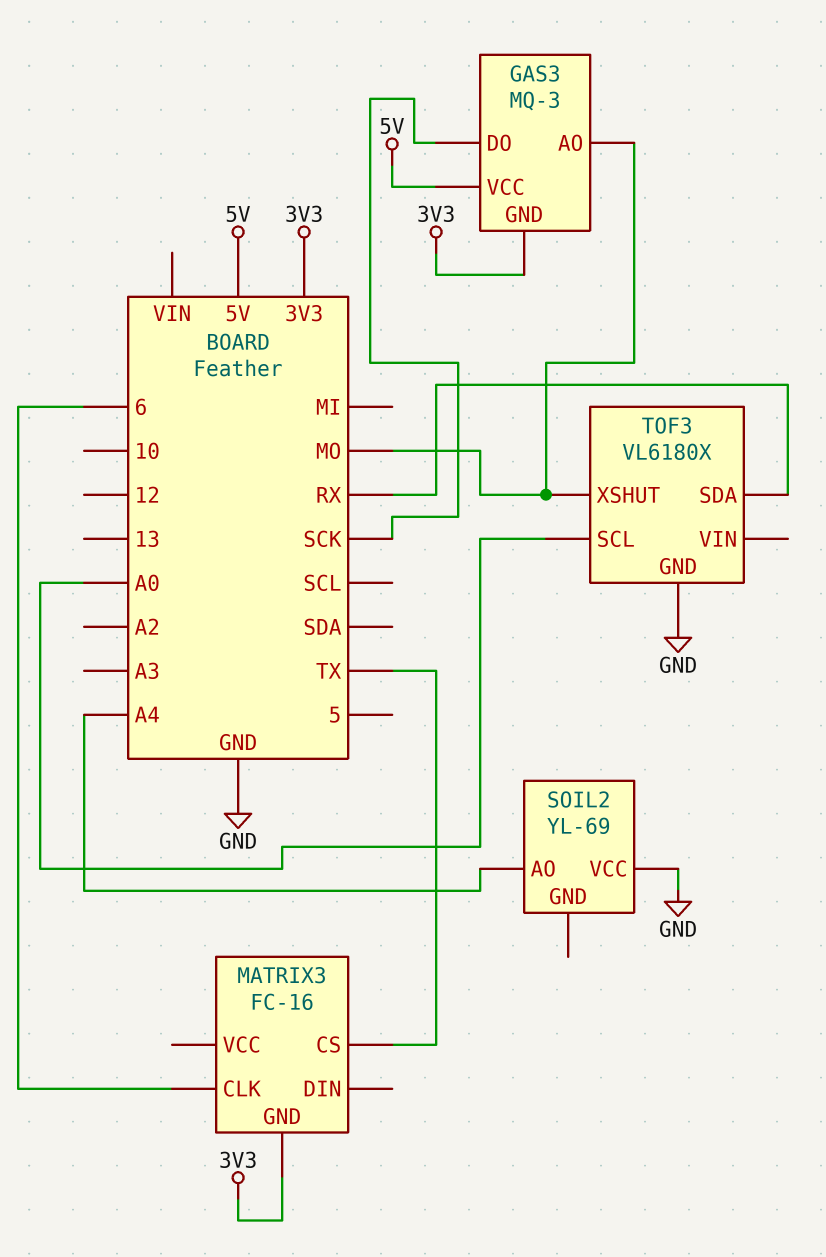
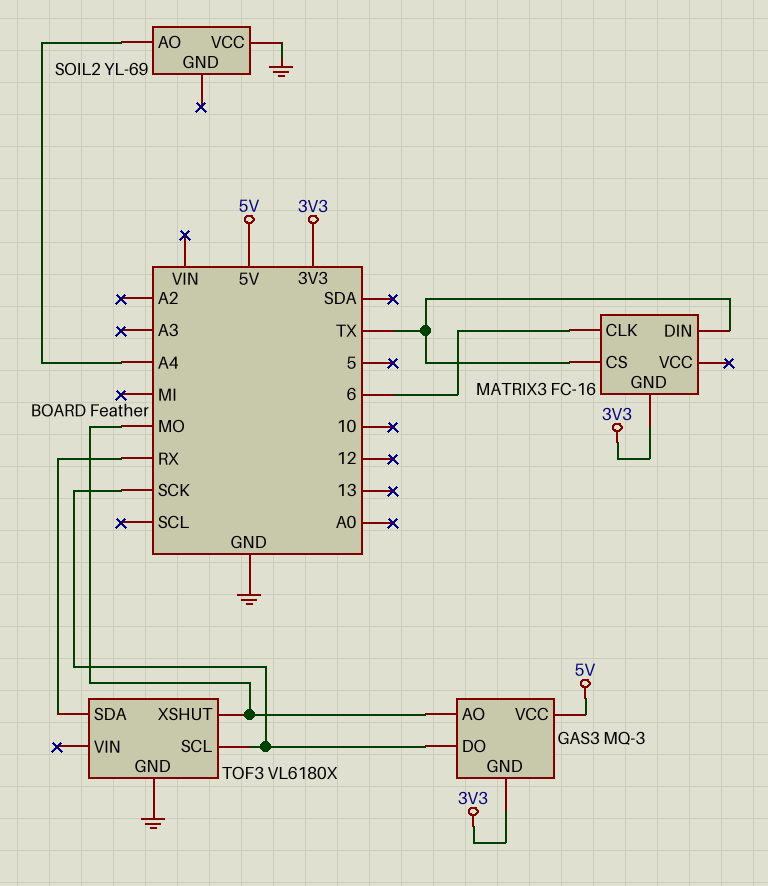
MATRIX3 pin DIN: none -> TX
TOF3 pin SCL: A0 -> SCK

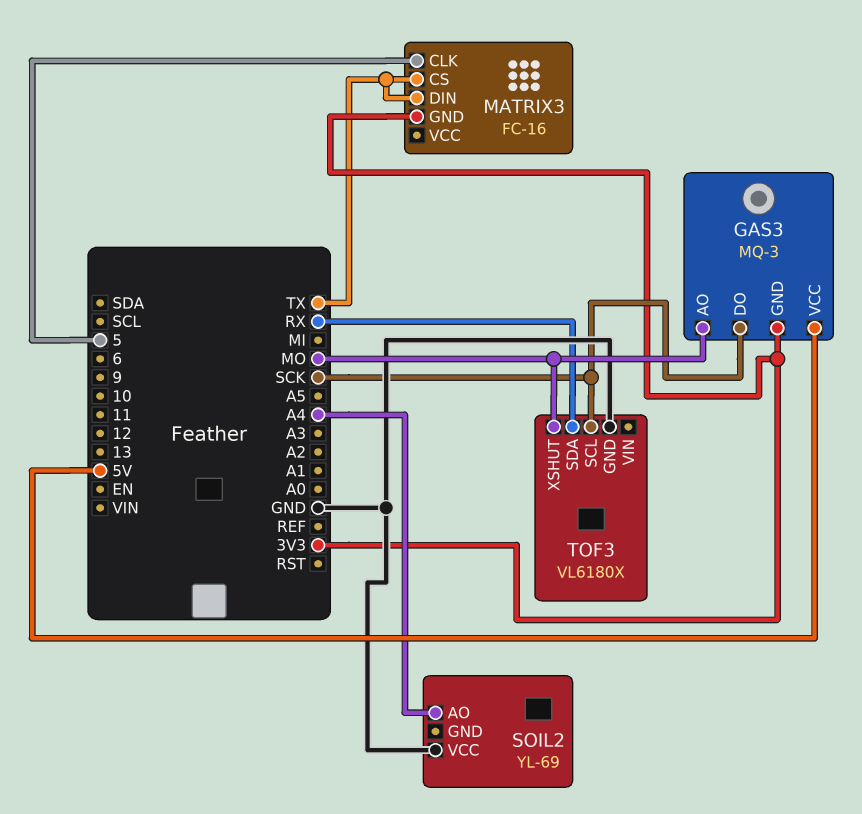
MATRIX3 pin CLK: 6 -> 5

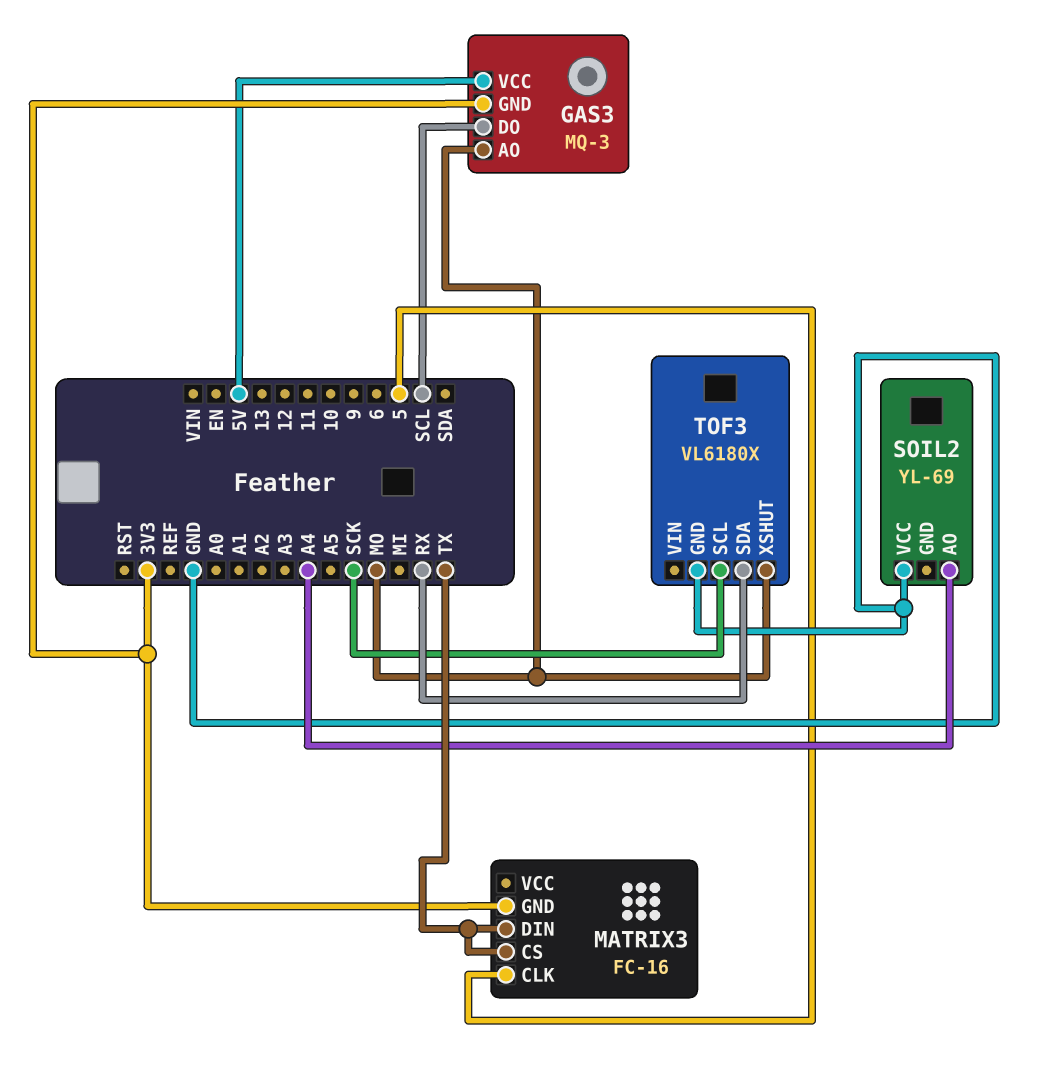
GAS3 pin DO: SCK -> SCL

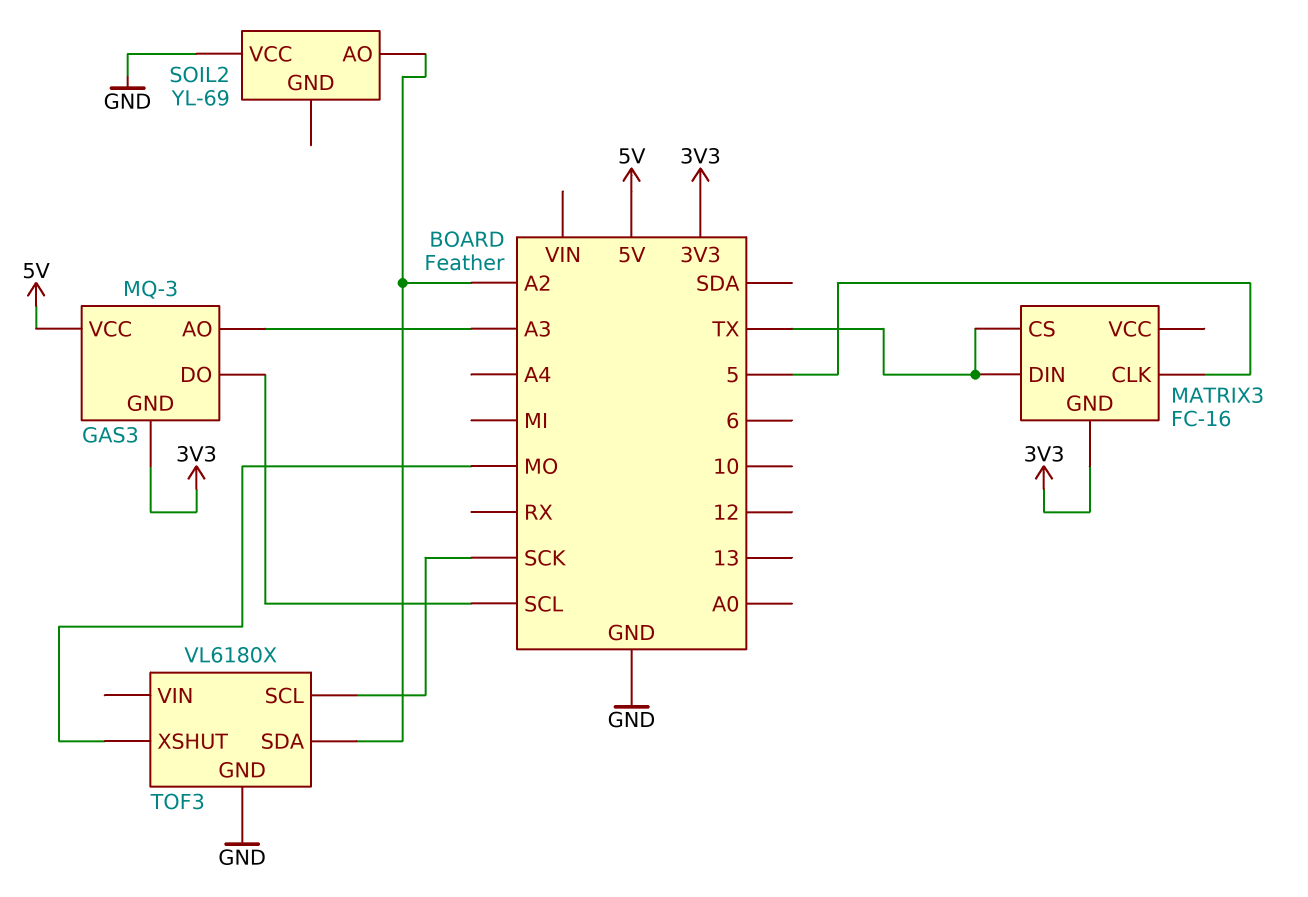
GAS3 pin AO: MO -> A3
SOIL2 pin AO: A4 -> A2
TOF3 pin SDA: RX -> A2

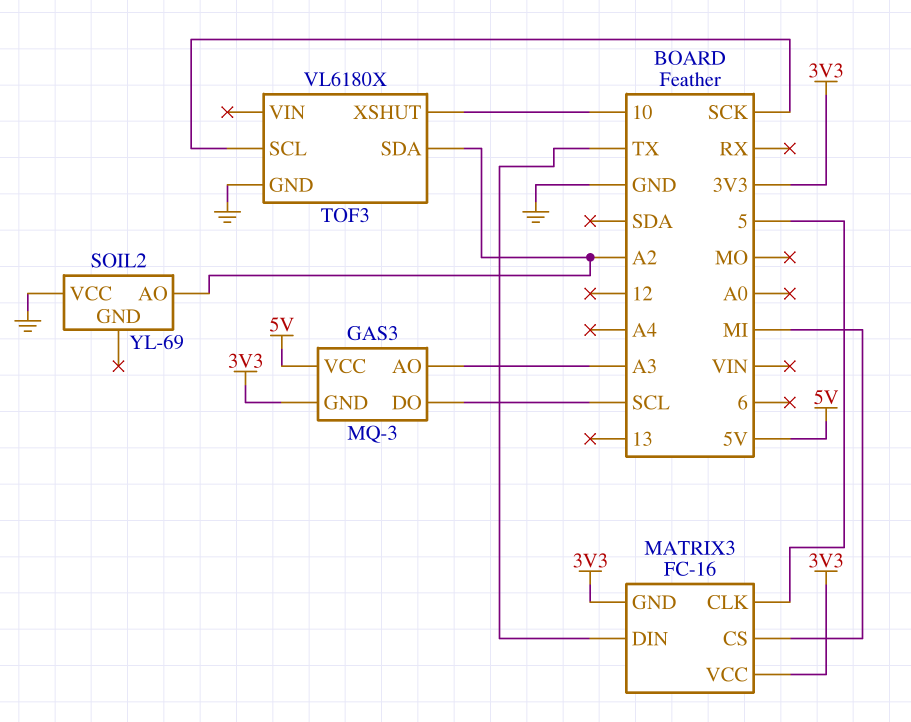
MATRIX3 pin CS: TX -> MI
MATRIX3 pin VCC: none -> 3V3
TOF3 pin XSHUT: MO -> 10

